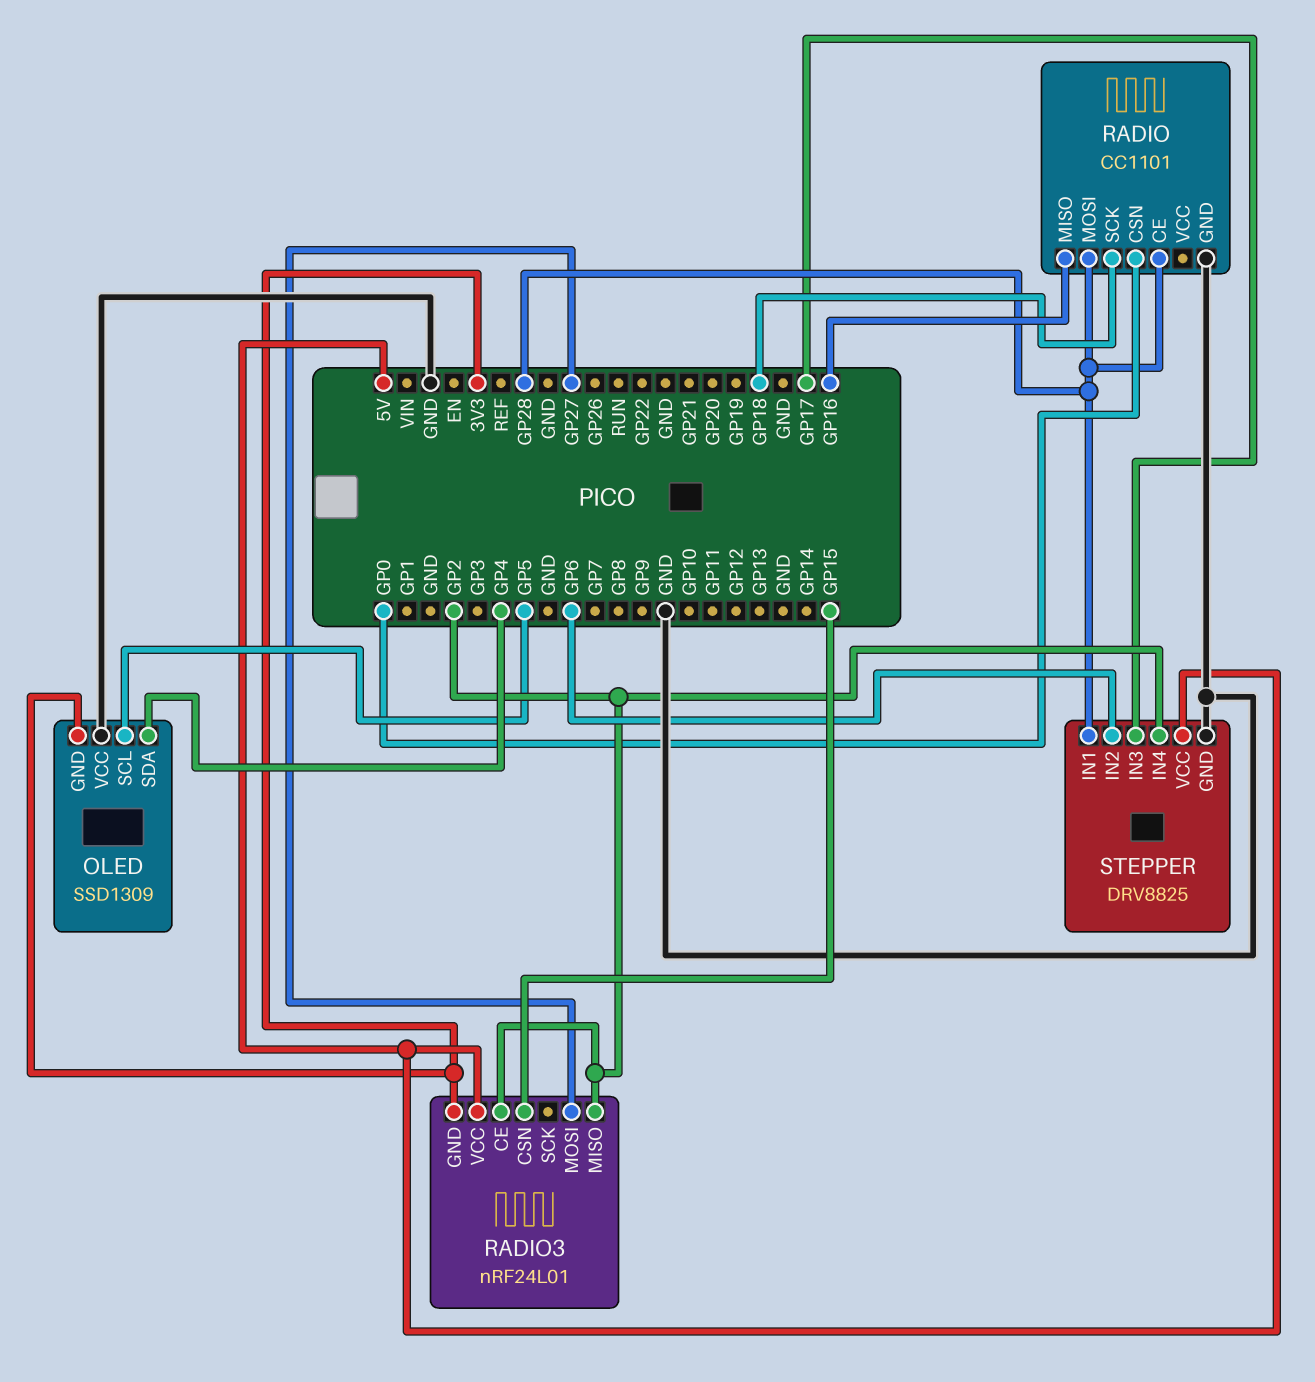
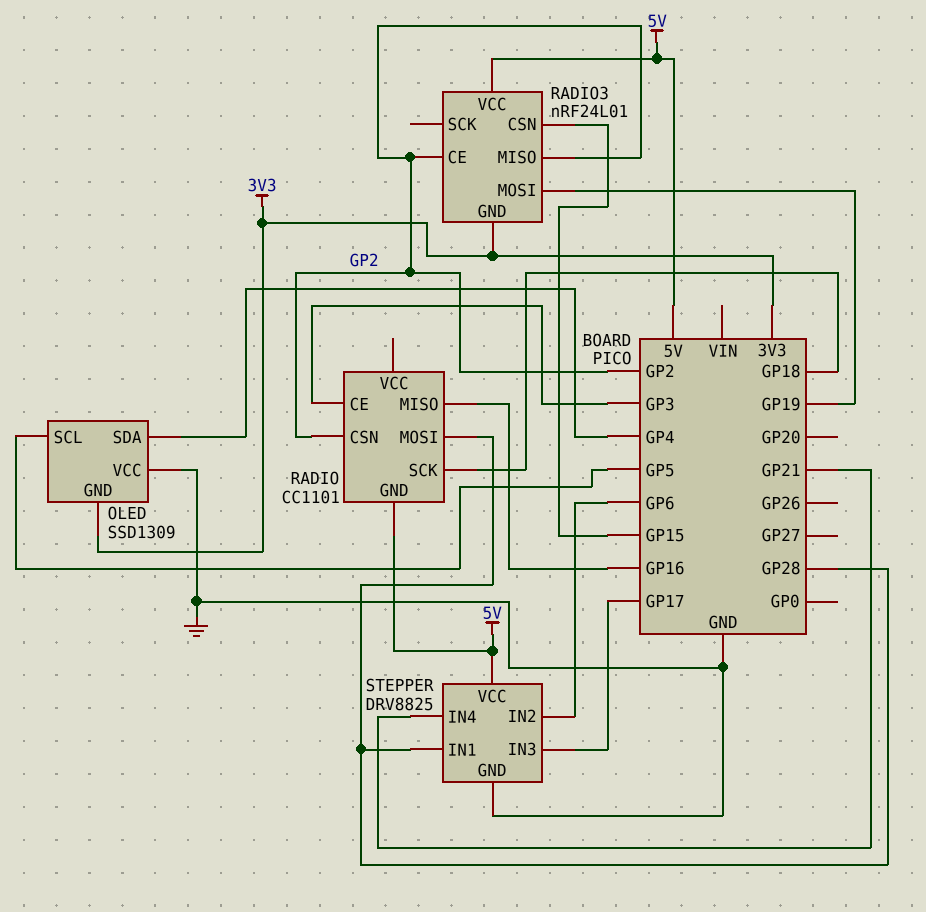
RADIO pin CE: GP28 -> GP3
RADIO pin CSN: GP0 -> GP2
RADIO pin GND: GND -> 5V
RADIO3 pin MOSI: GP27 -> GP19
STEPPER pin IN4: GP2 -> GP21

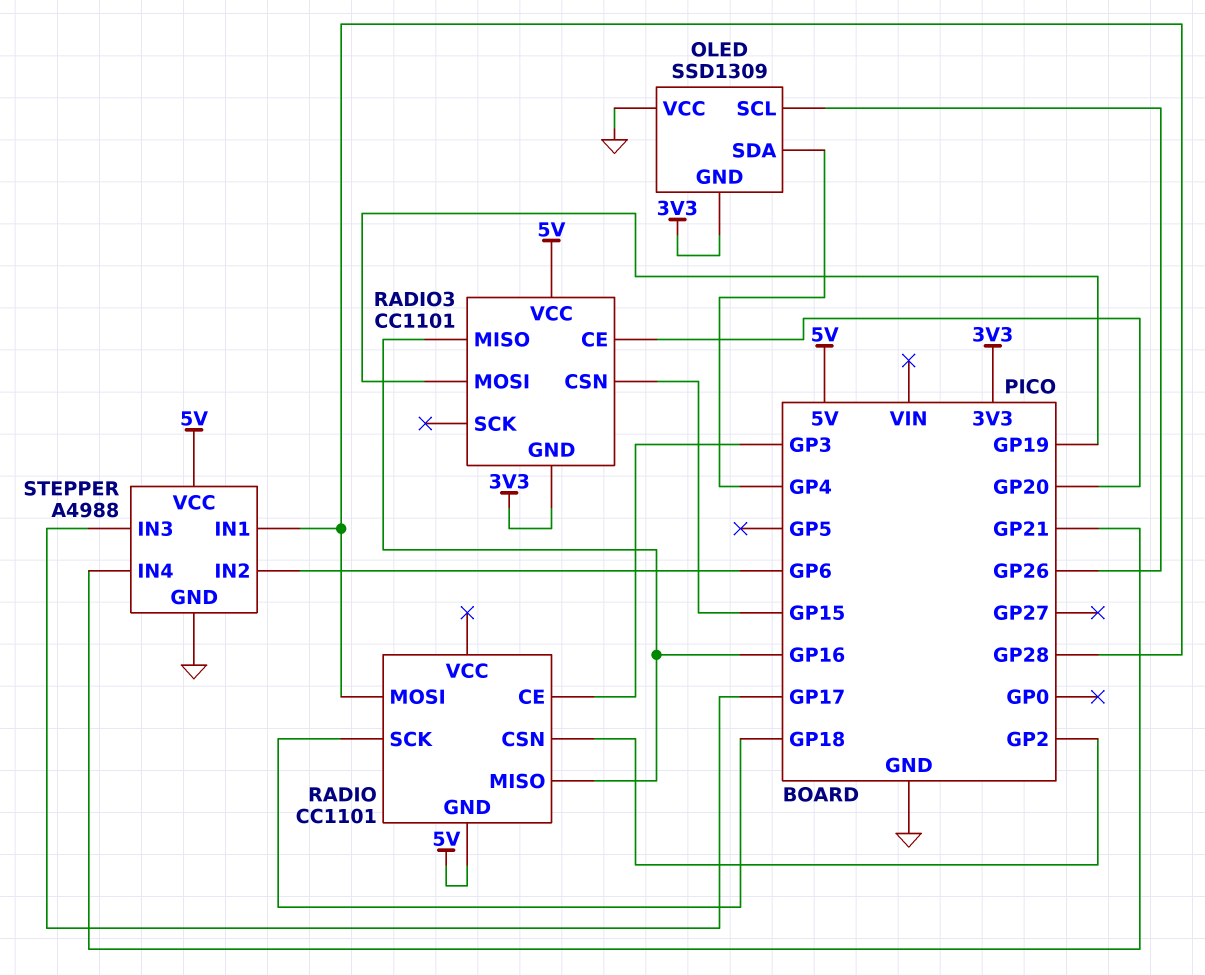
OLED pin SCL: GP5 -> GP26
RADIO3: nRF24L01 -> CC1101
RADIO3 pin CE: GP2 -> GP20
RADIO3 pin MISO: GP2 -> GP16
STEPPER: DRV8825 -> A4988

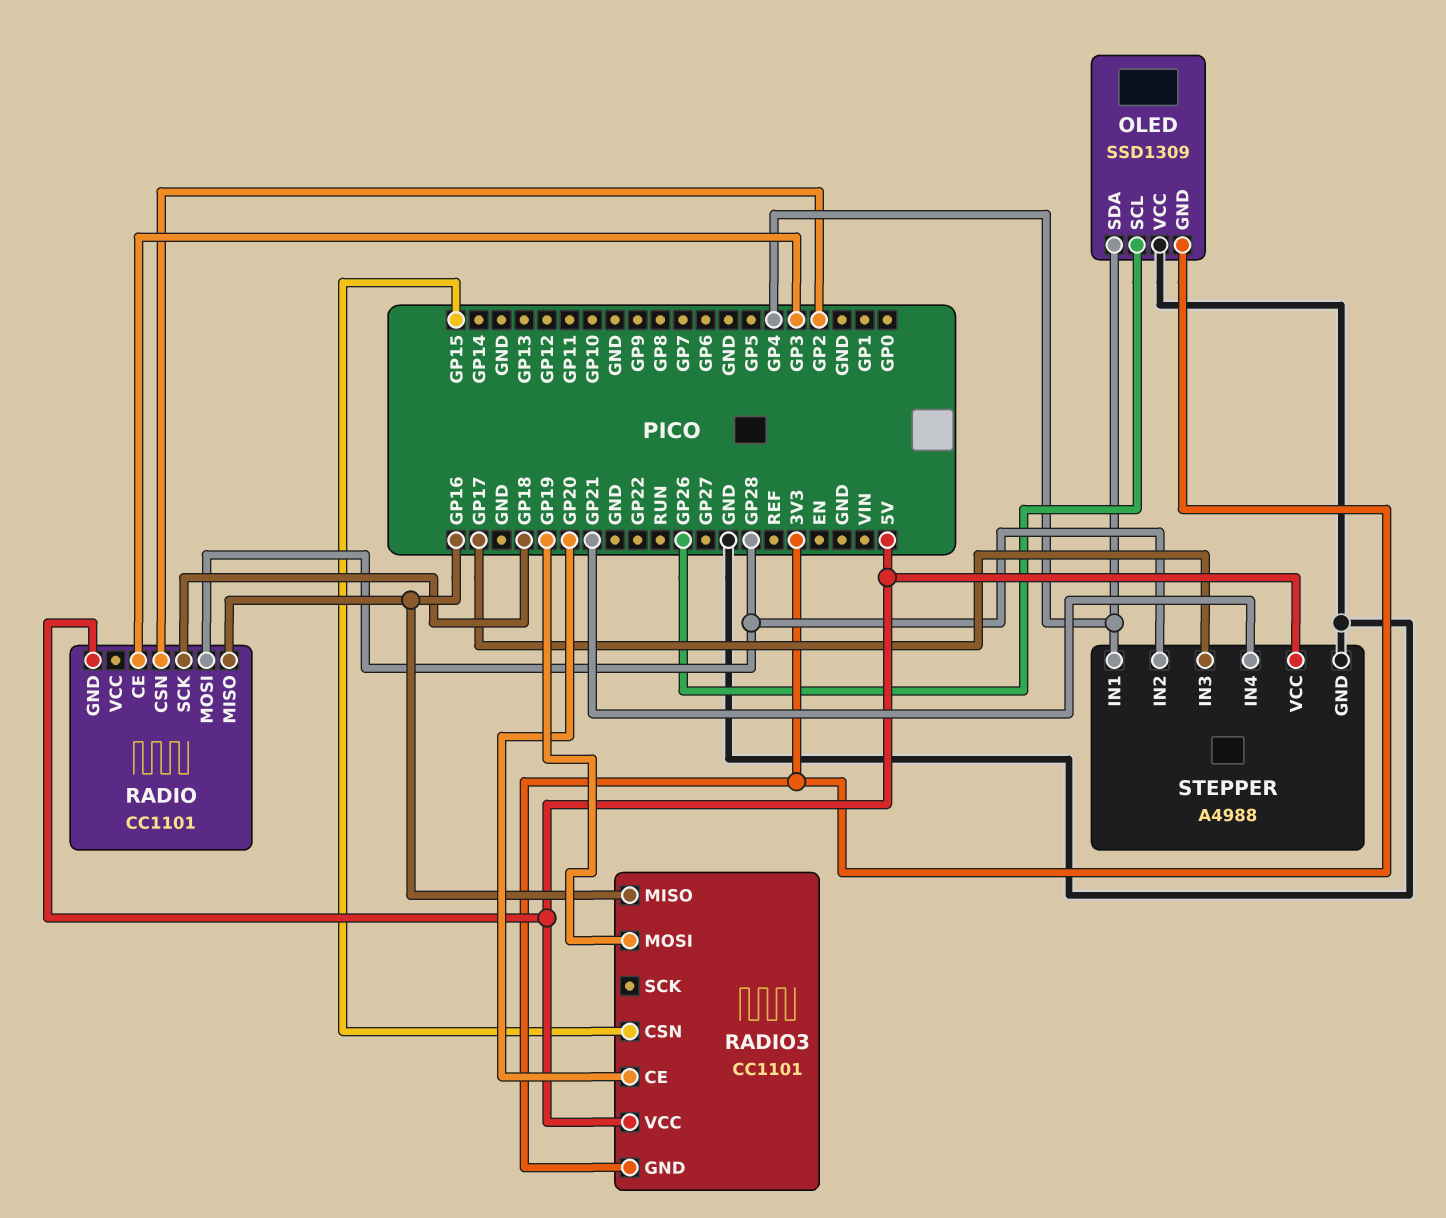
STEPPER pin IN1: GP28 -> GP4
STEPPER pin IN2: GP6 -> GP28

